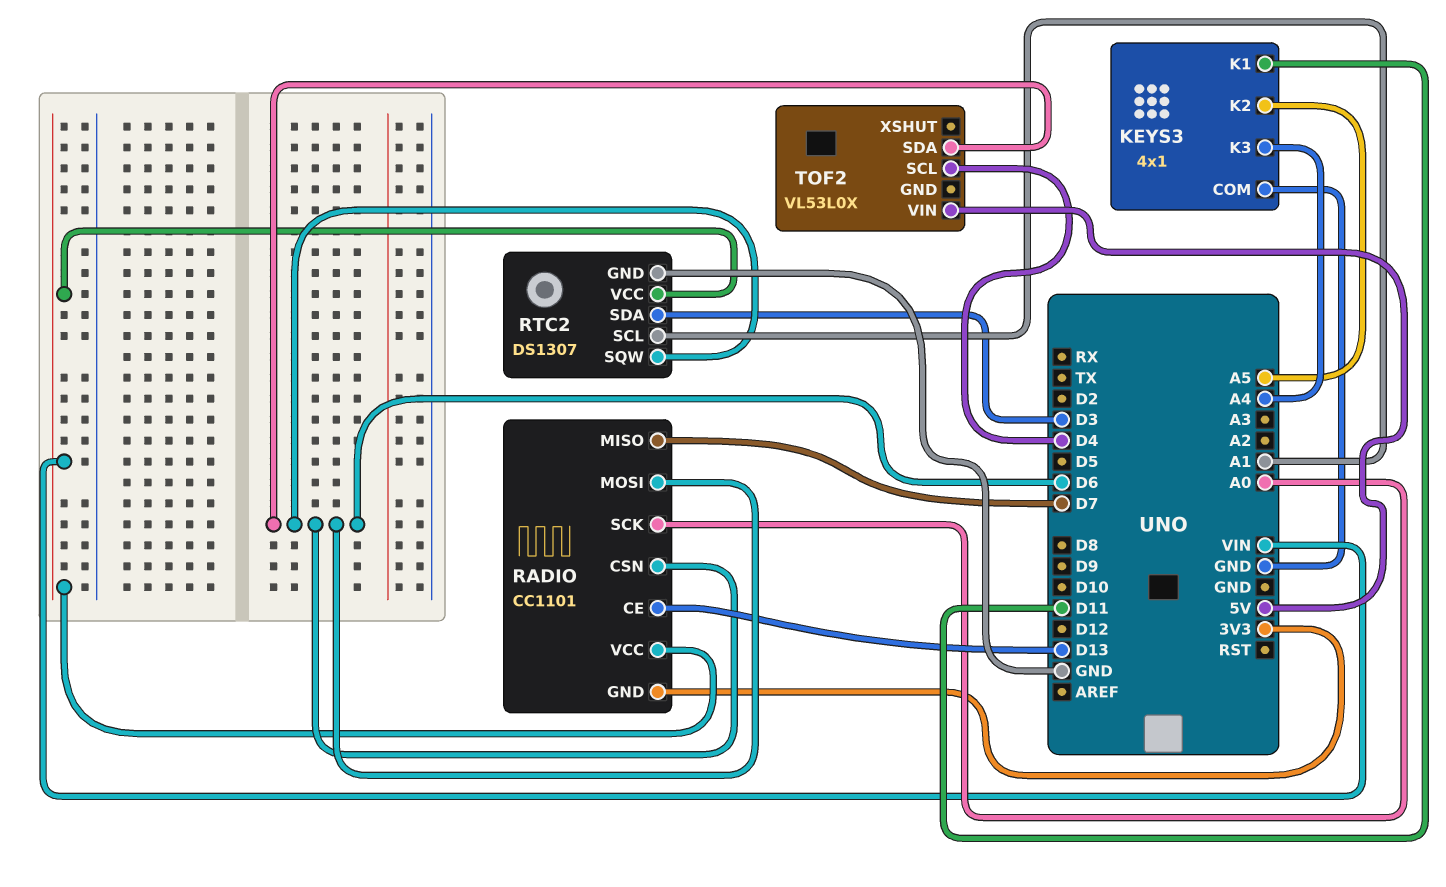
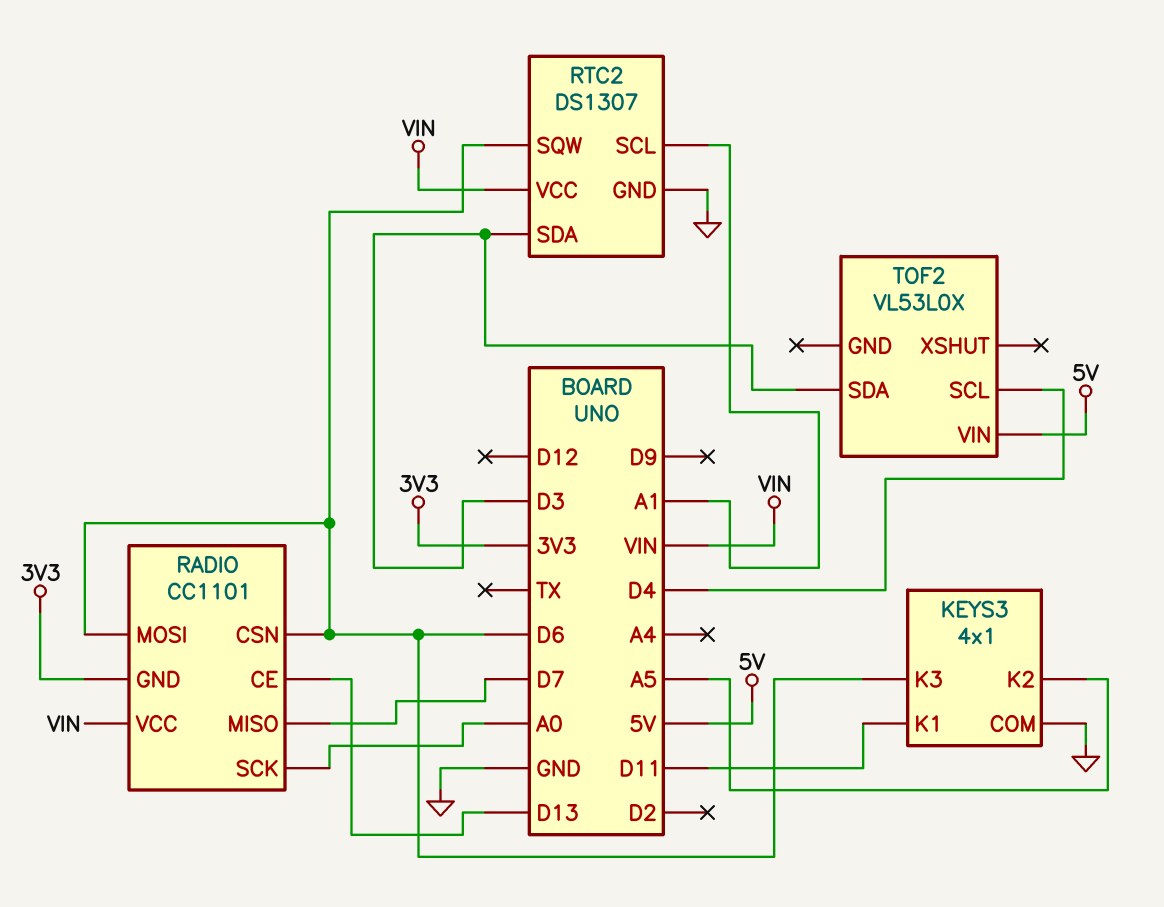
KEYS3 pin K3: A4 -> D6
TOF2 pin SDA: D6 -> D3

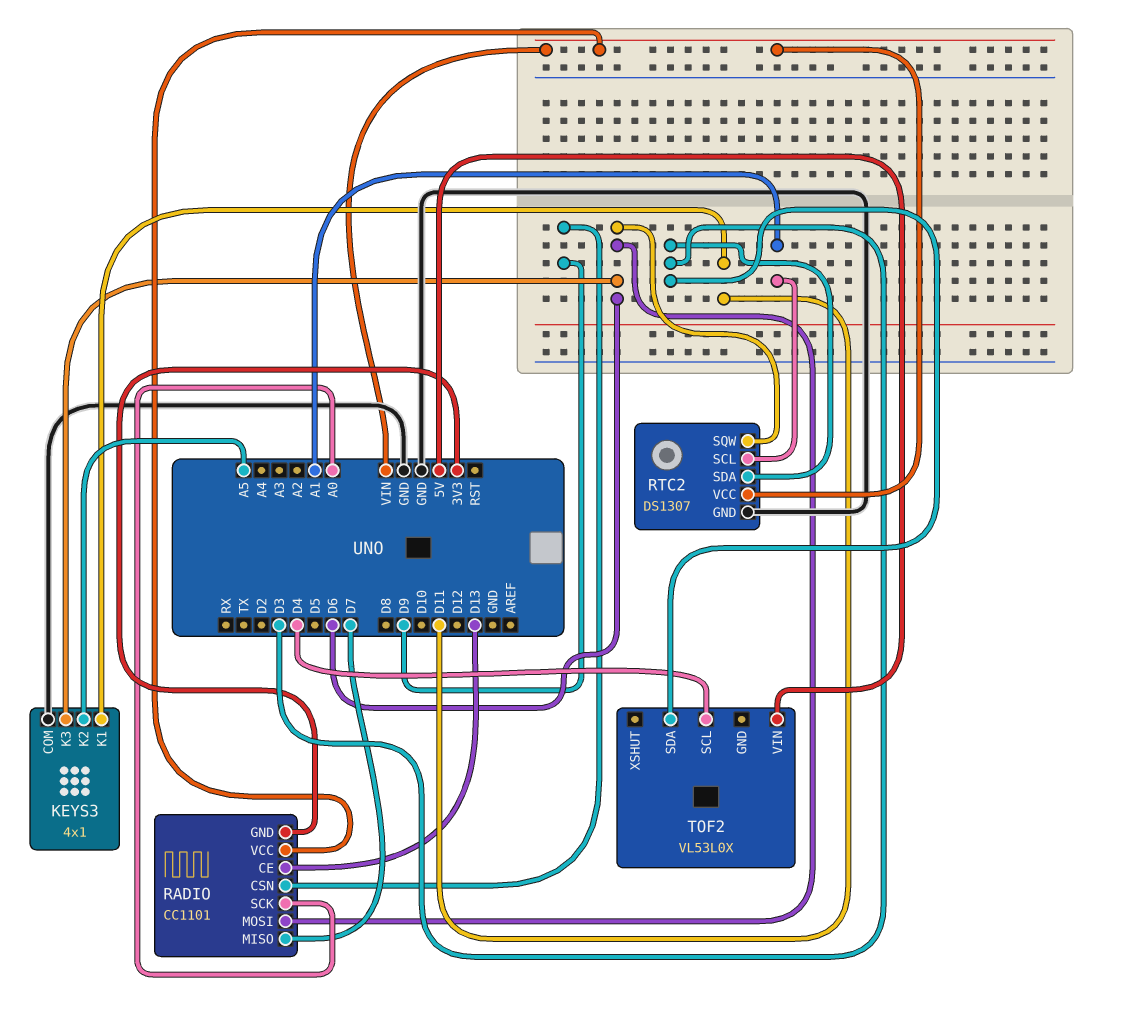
RADIO pin CSN: D6 -> D9

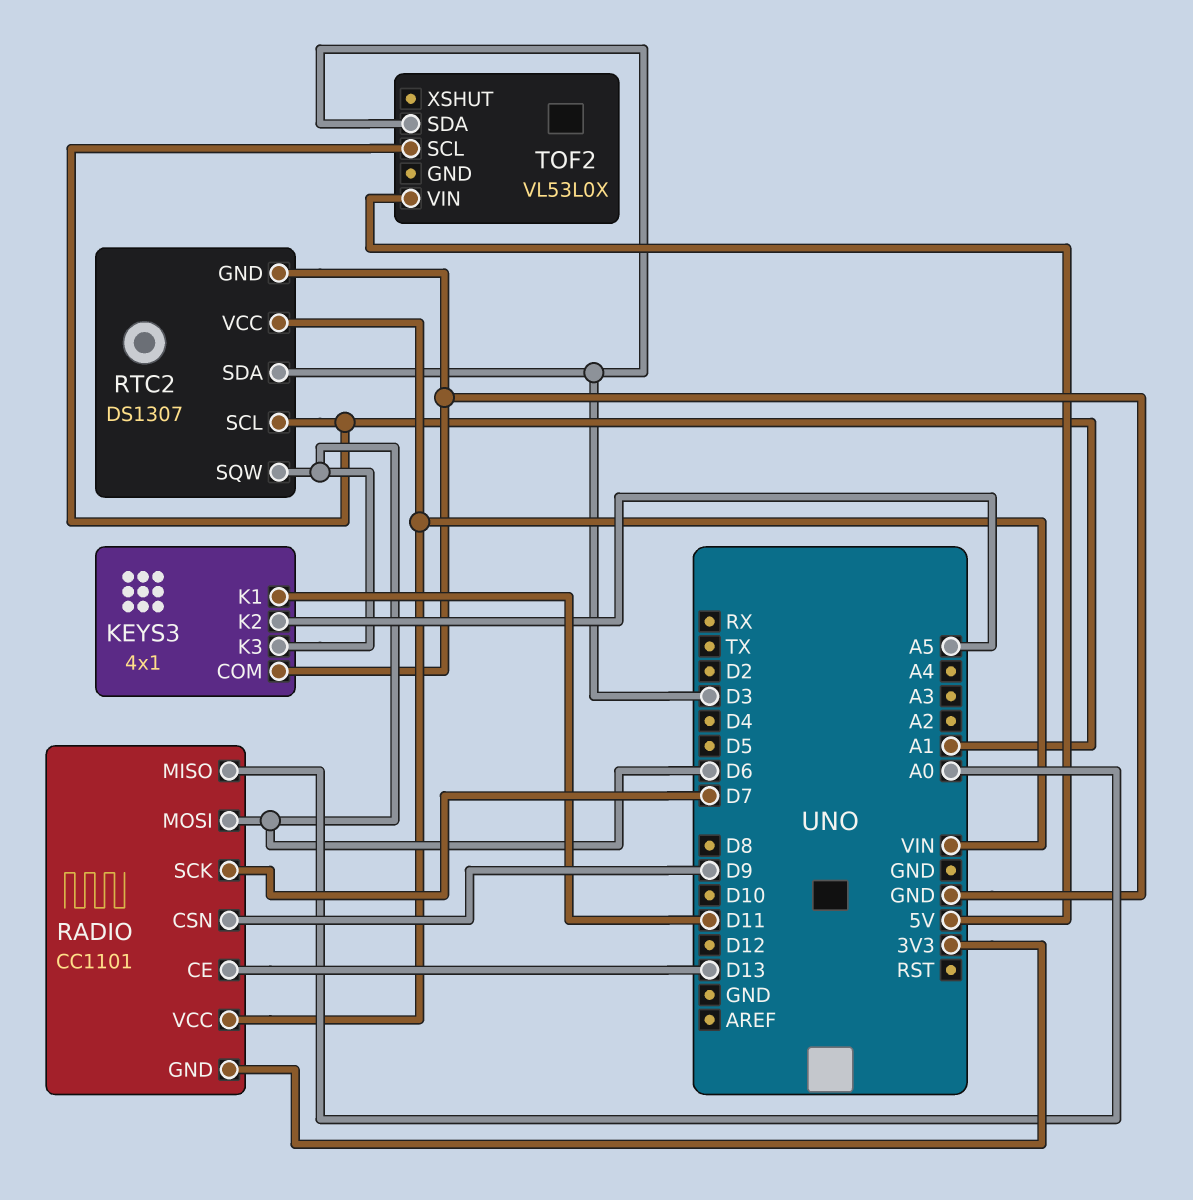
RADIO pin MISO: D7 -> A0
RADIO pin SCK: A0 -> D7
TOF2 pin SCL: D4 -> A1

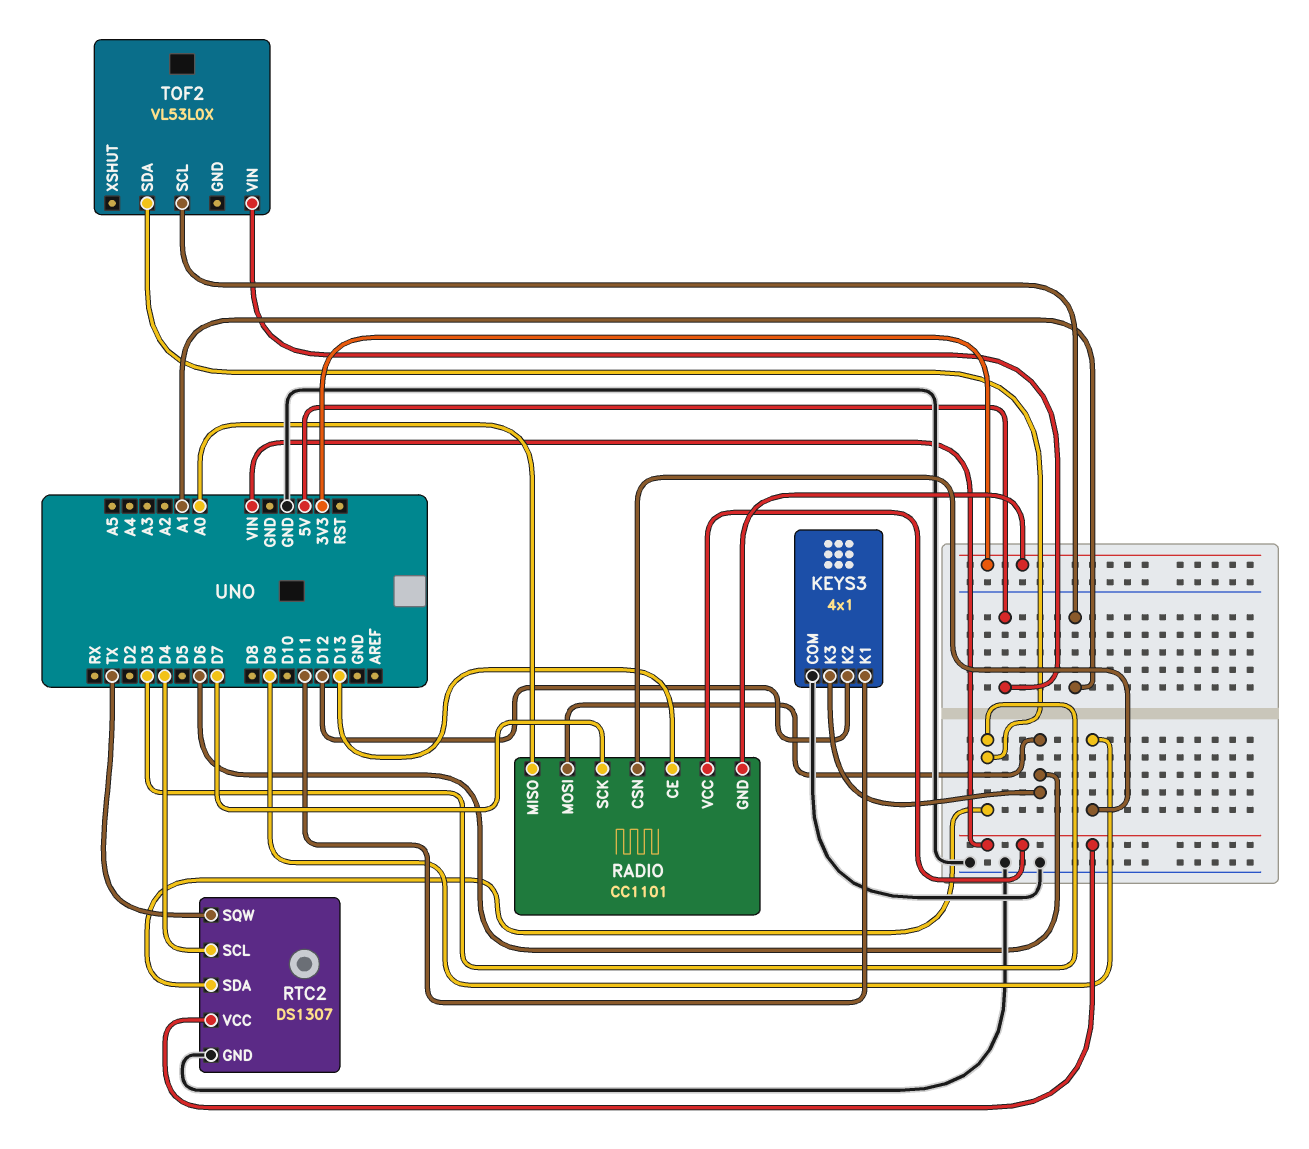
KEYS3 pin K2: A5 -> D12
RTC2 pin SCL: A1 -> D4
RTC2 pin SQW: D6 -> TX

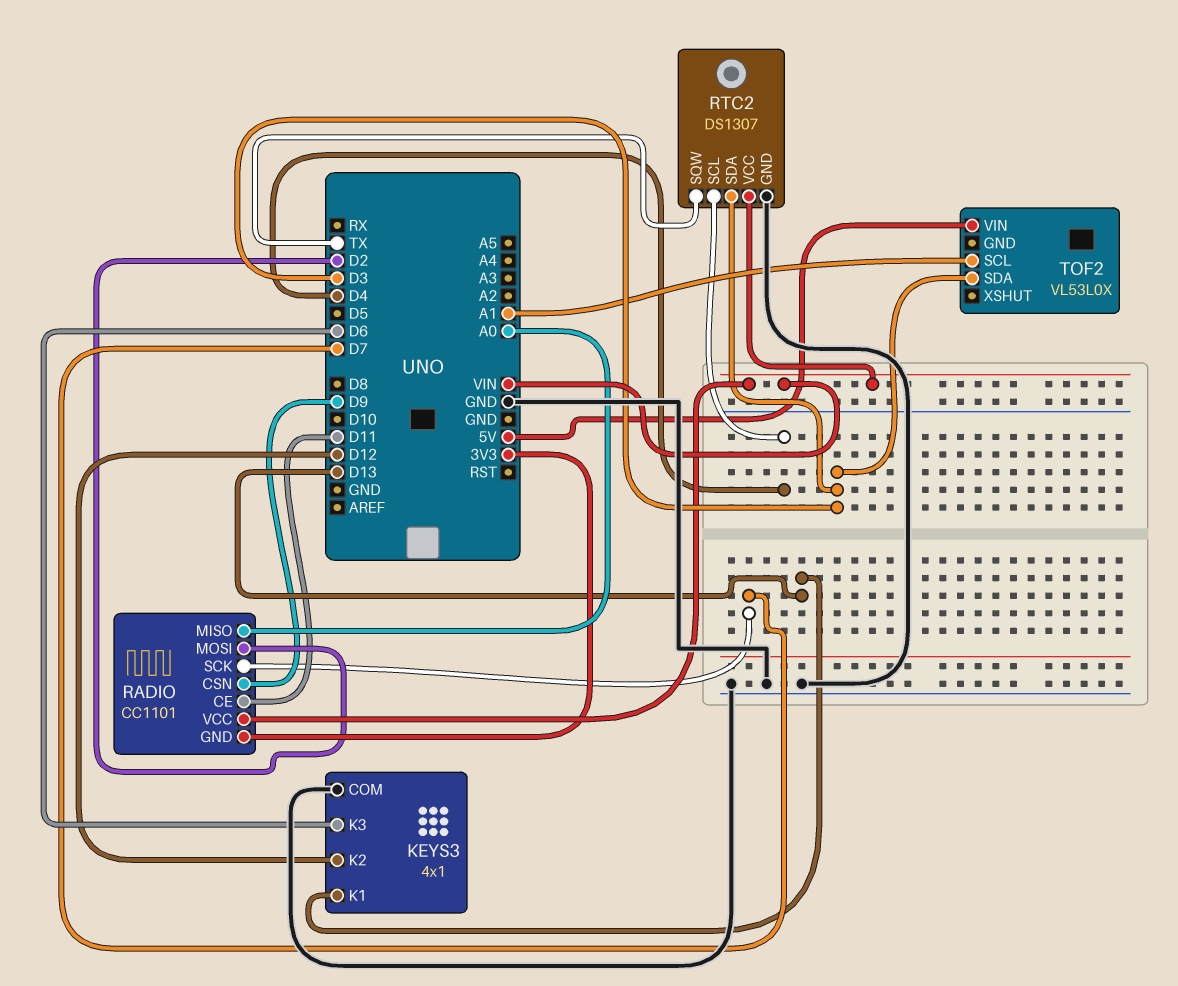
KEYS3 pin K1: D11 -> D13
RADIO pin CE: D13 -> D11
RADIO pin MOSI: D6 -> D2

